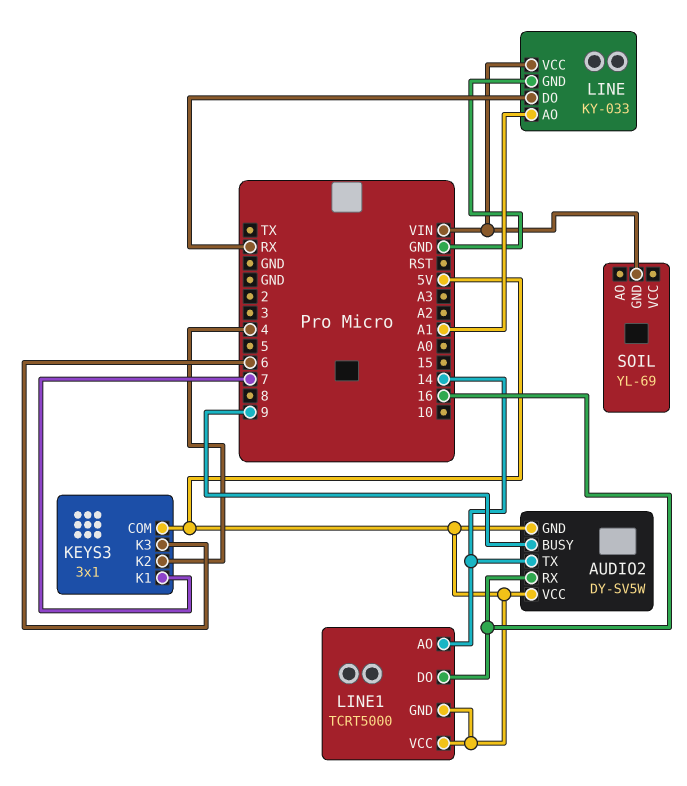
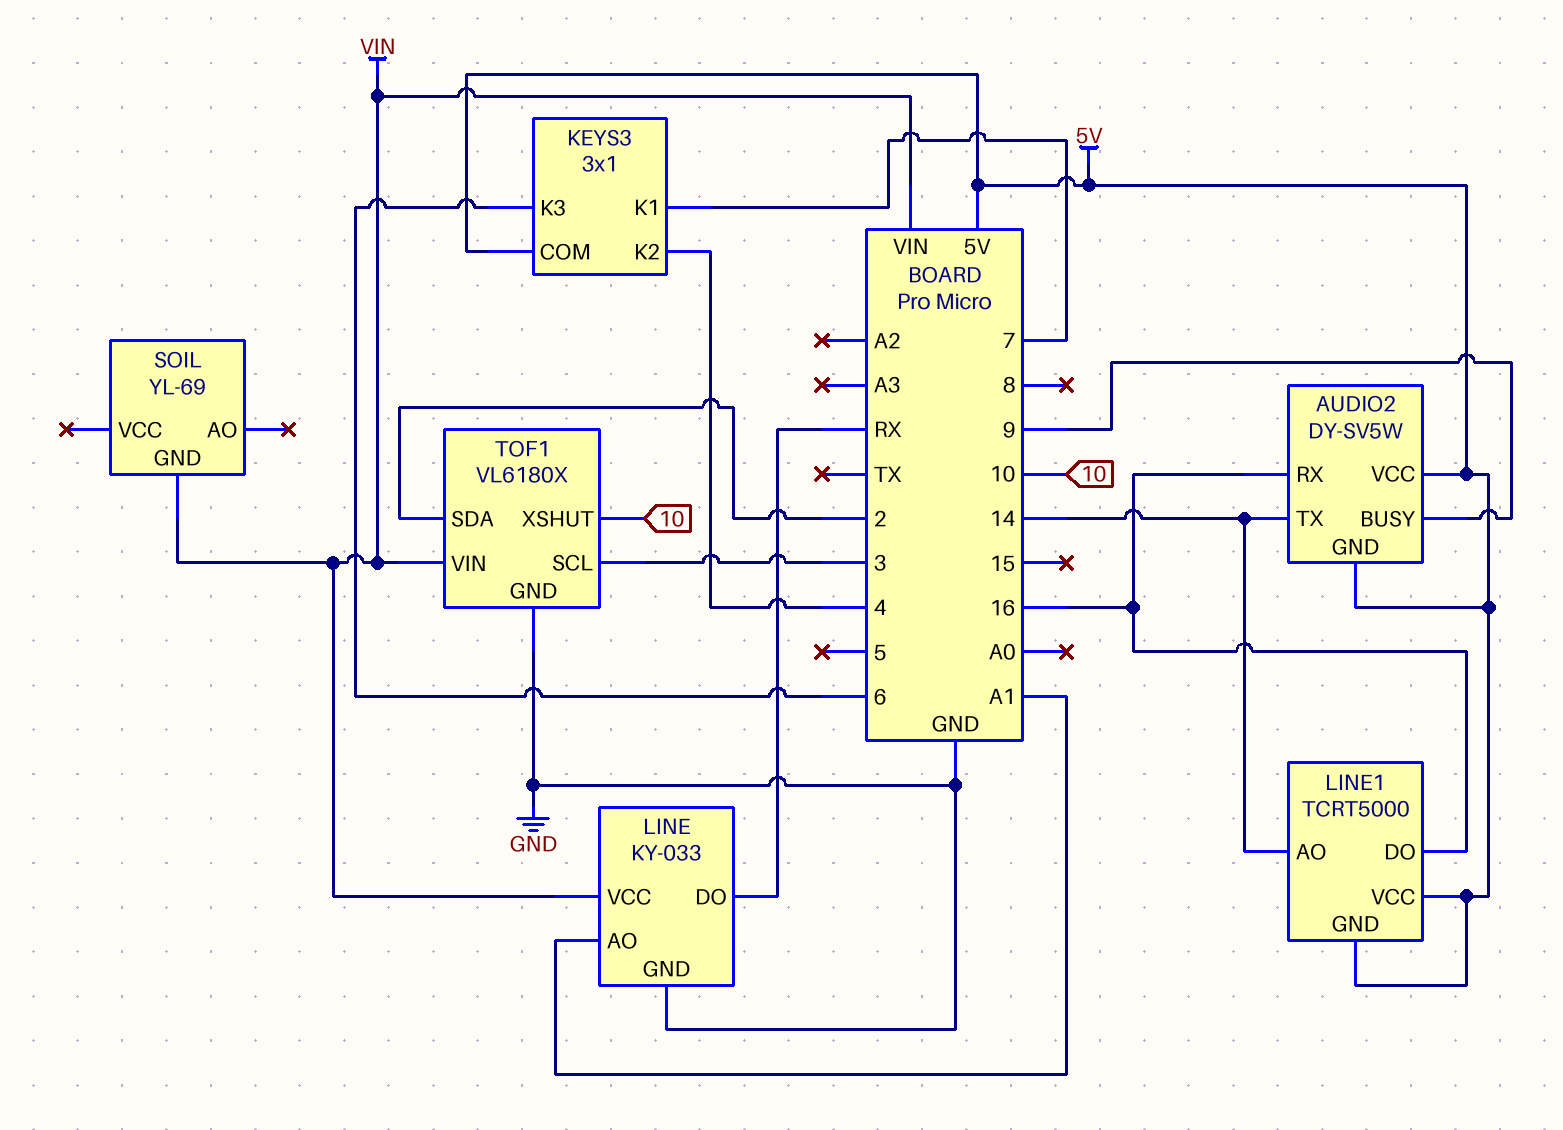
TOF1: none -> VL6180X
TOF1 pin GND: none -> GND
TOF1 pin SCL: none -> 3
TOF1 pin SDA: none -> 2
TOF1 pin VIN: none -> VIN
TOF1 pin XSHUT: none -> 10

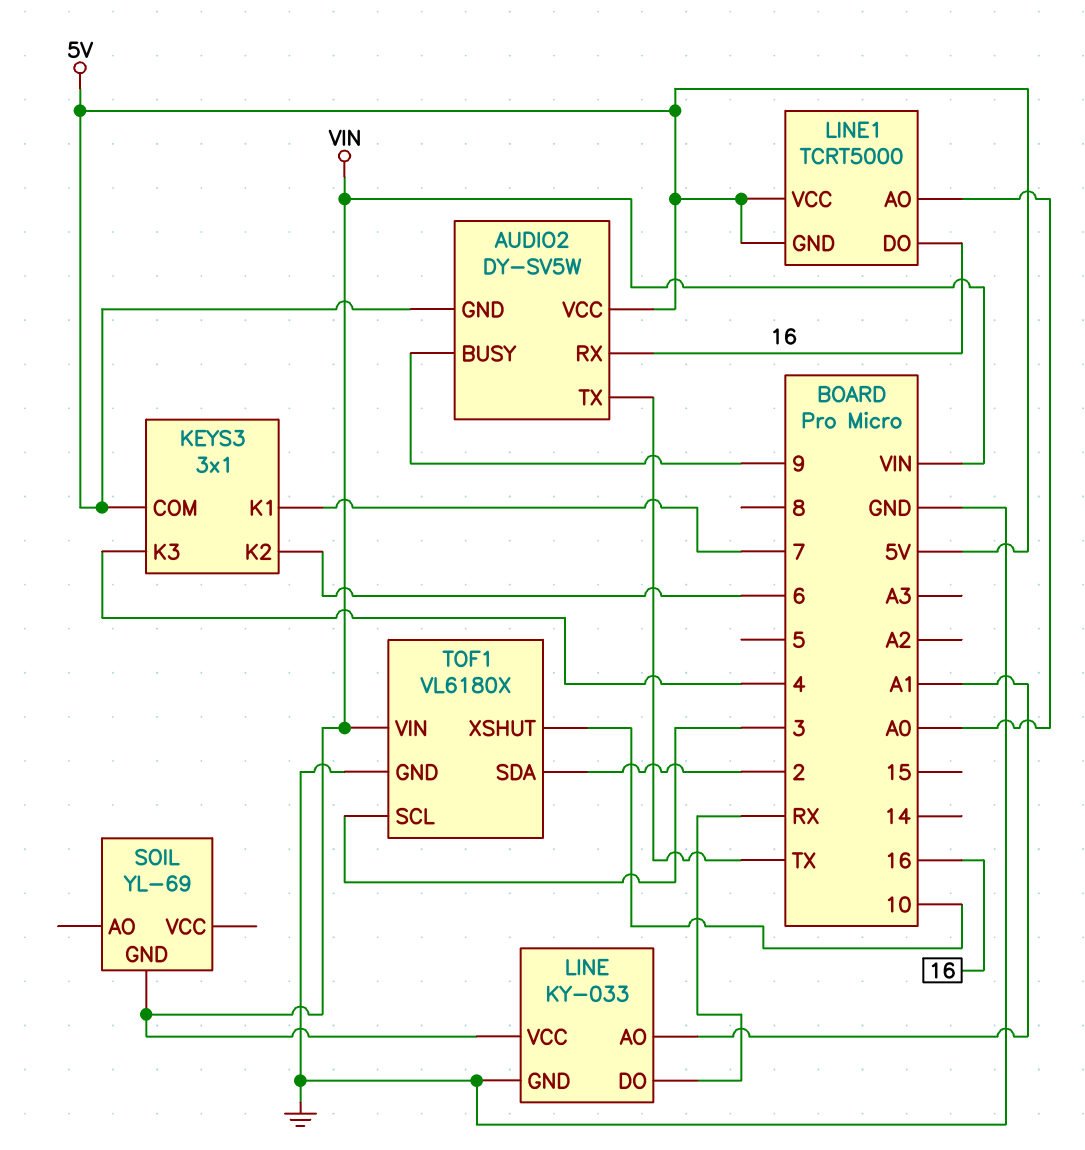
AUDIO2 pin TX: 14 -> TX
KEYS3 pin K2: 4 -> 6
KEYS3 pin K3: 6 -> 4
LINE1 pin AO: 14 -> A0

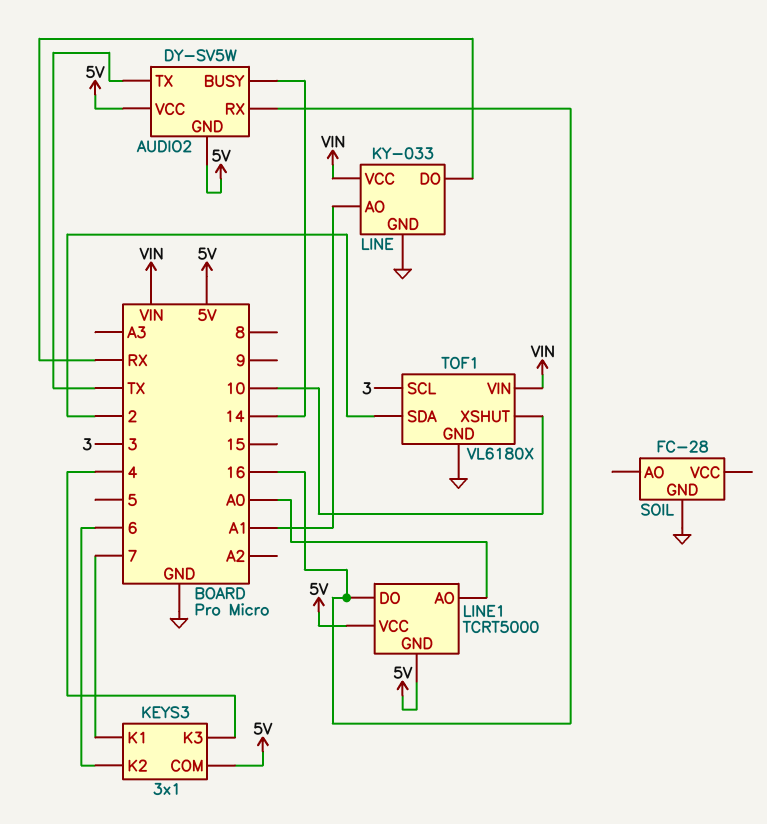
AUDIO2 pin BUSY: 9 -> 14
SOIL: YL-69 -> FC-28
SOIL pin GND: VIN -> GND

